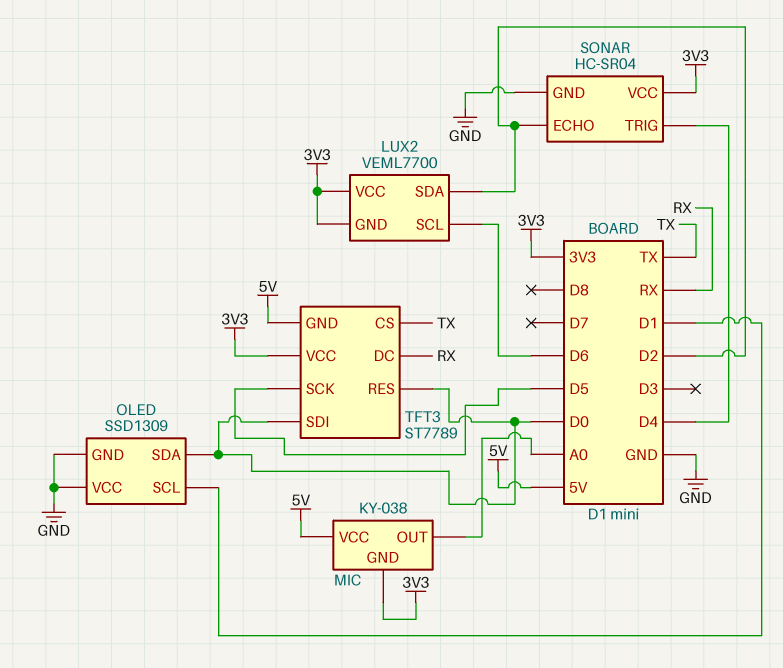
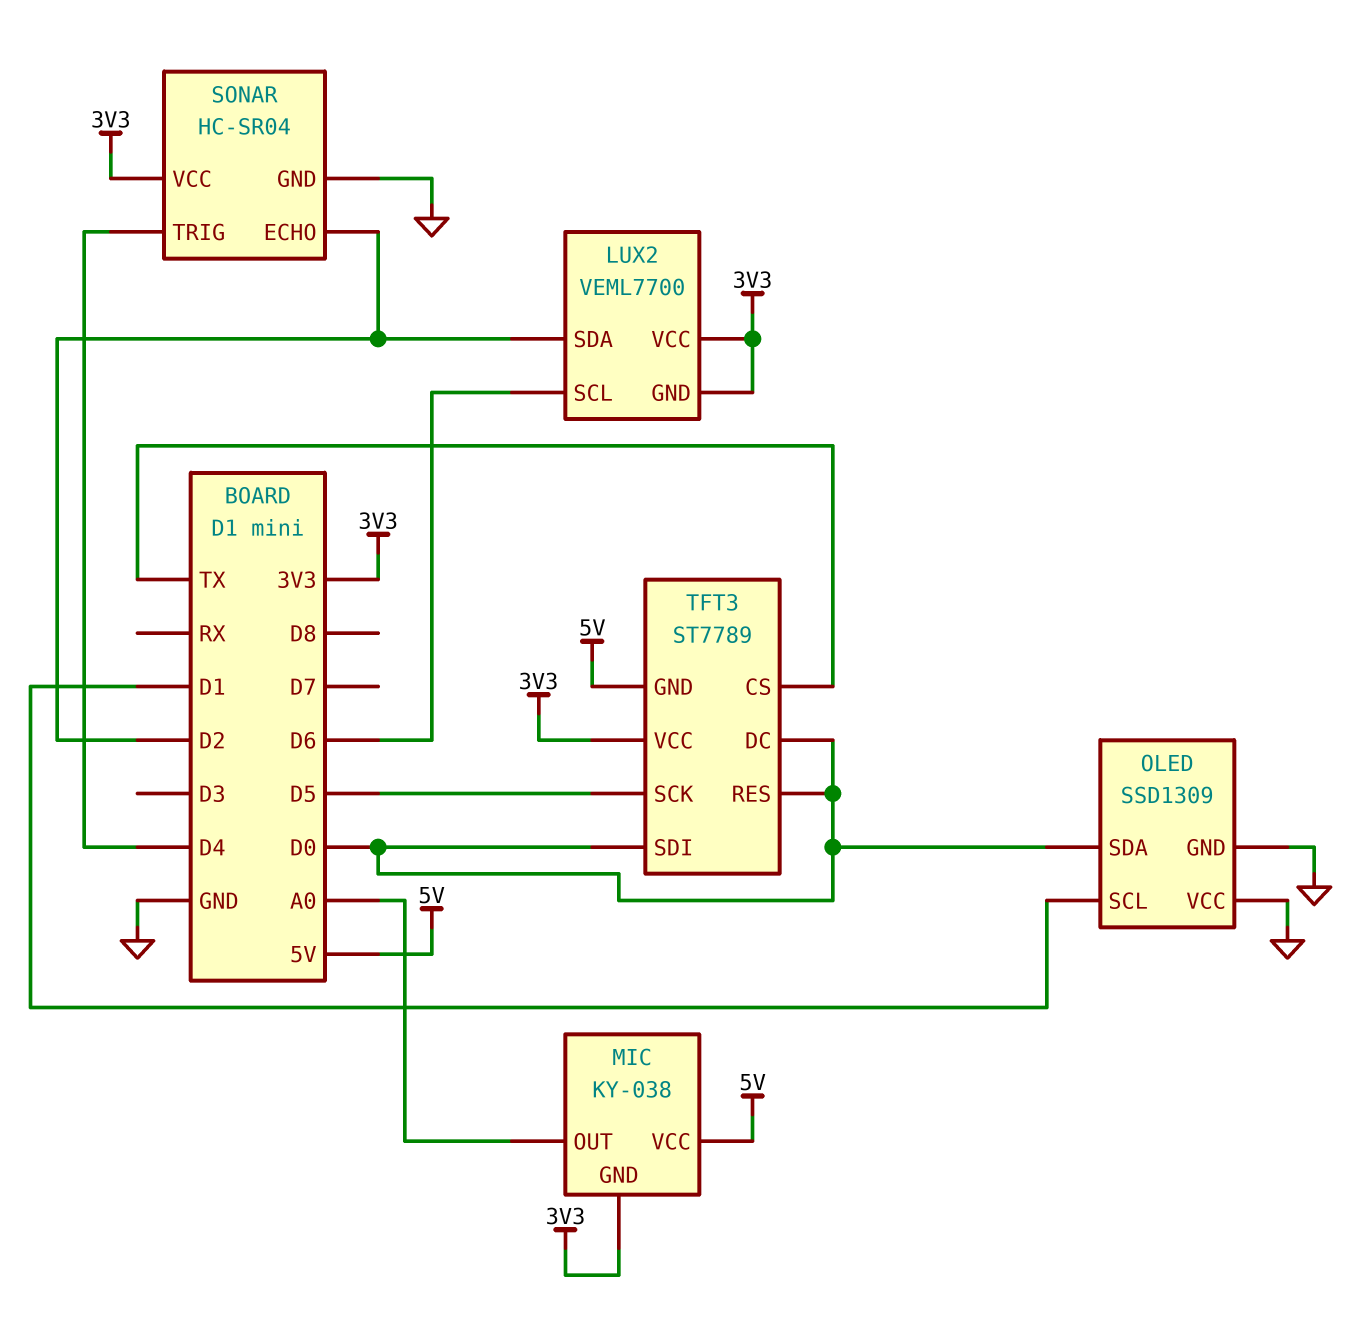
TFT3 pin DC: RX -> D0

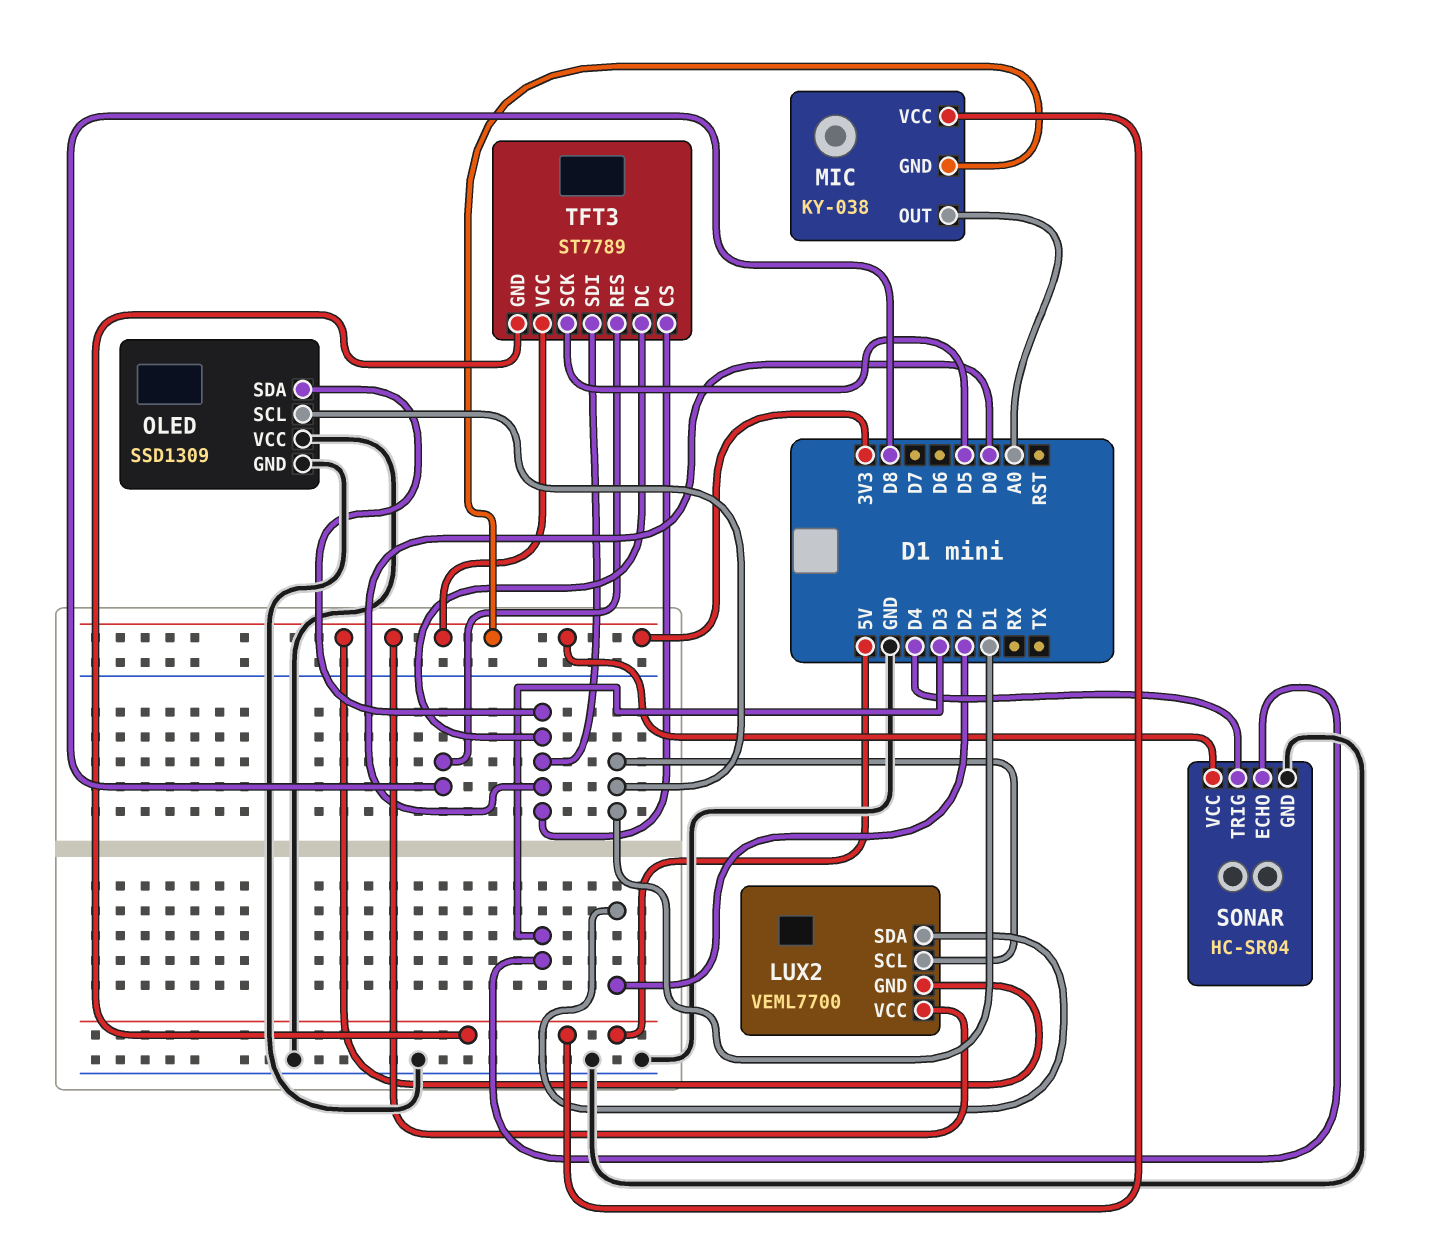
LUX2 pin SCL: D6 -> D1
SONAR pin ECHO: D2 -> D3
TFT3 pin CS: TX -> D0
TFT3 pin RES: D0 -> D8

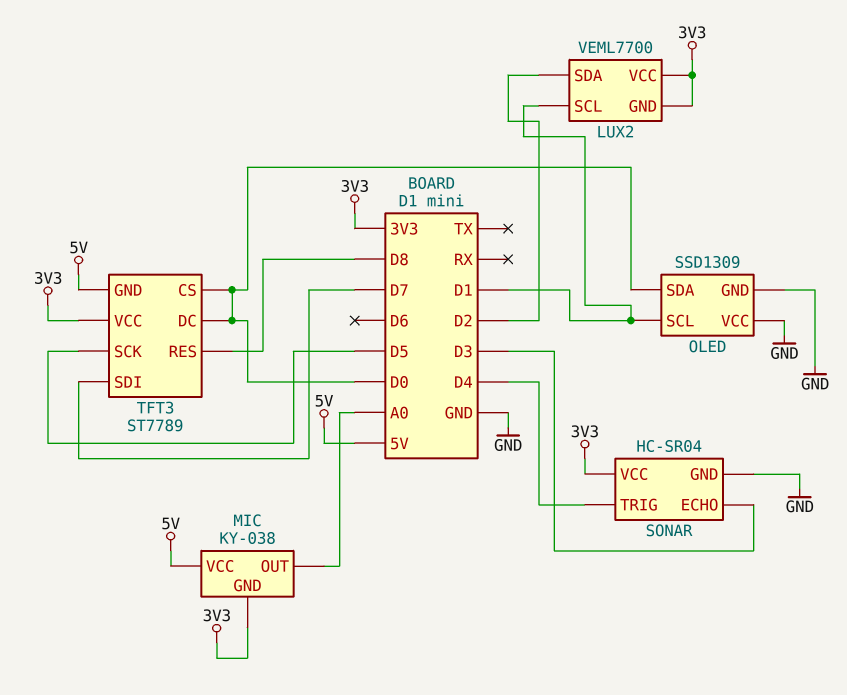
TFT3 pin SDI: D0 -> D7

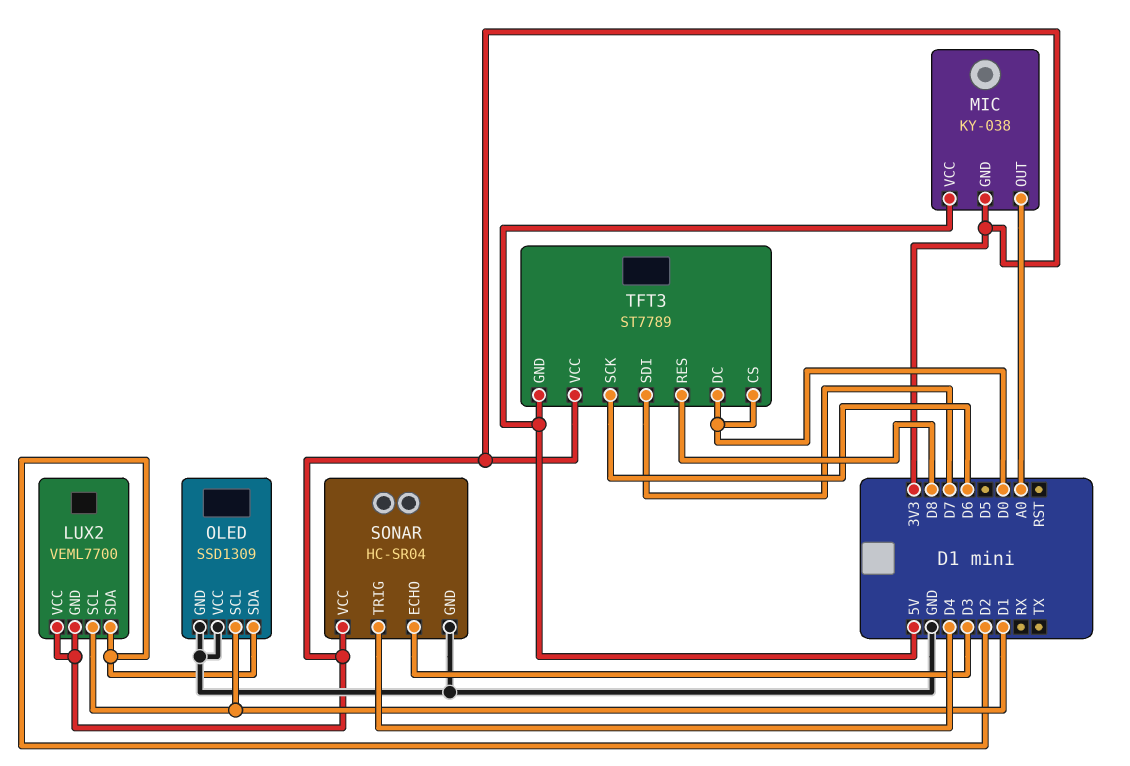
OLED pin SDA: D0 -> D2
TFT3 pin SCK: D5 -> D6

